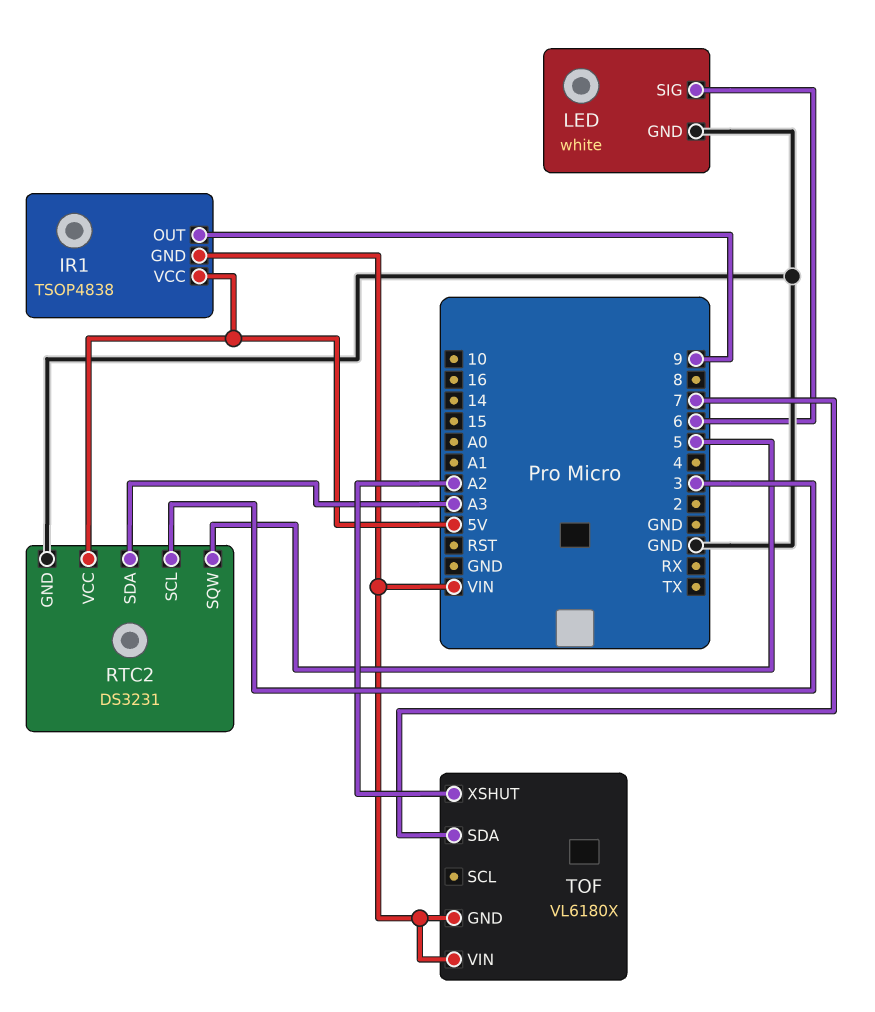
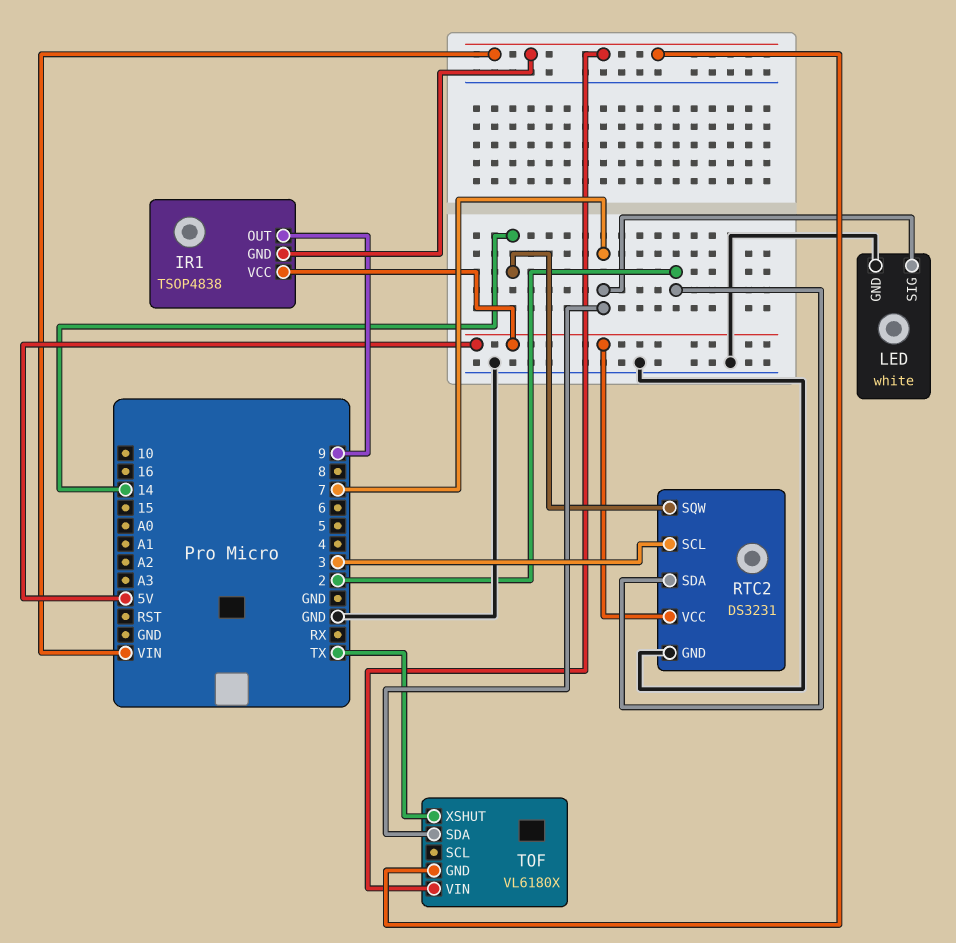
LED pin SIG: 6 -> 7
RTC2 pin SDA: A3 -> 2
RTC2 pin SQW: 5 -> 14
TOF pin XSHUT: A2 -> TX

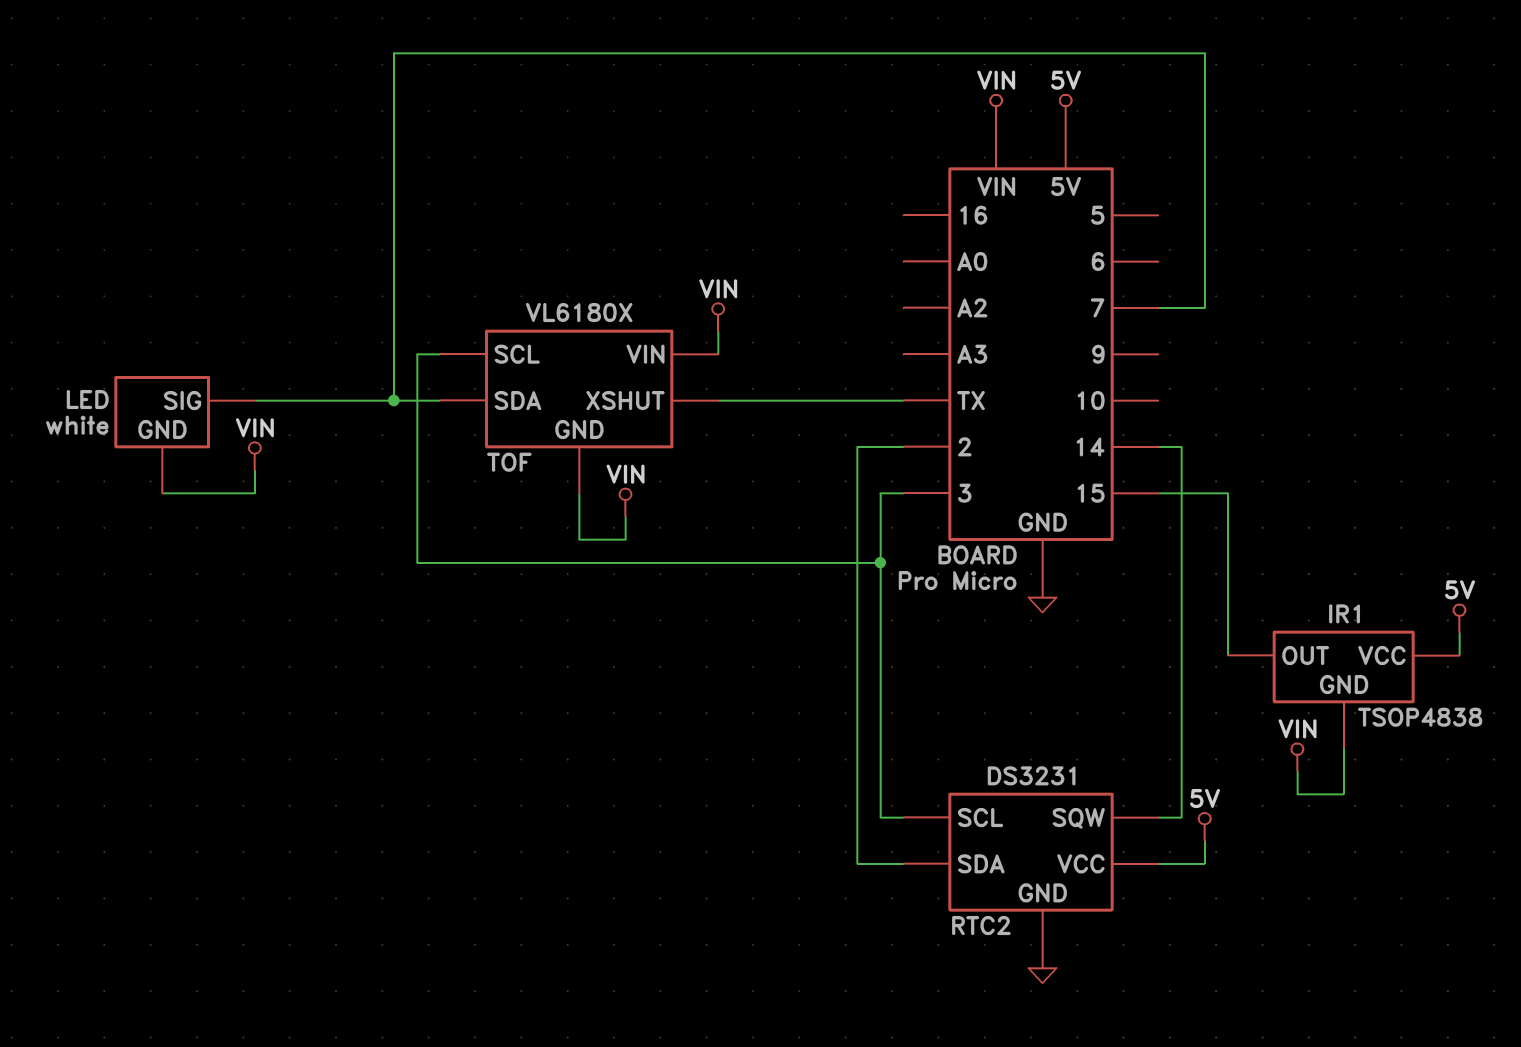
IR1 pin OUT: 9 -> 15
LED pin GND: GND -> VIN
TOF pin SCL: none -> 3

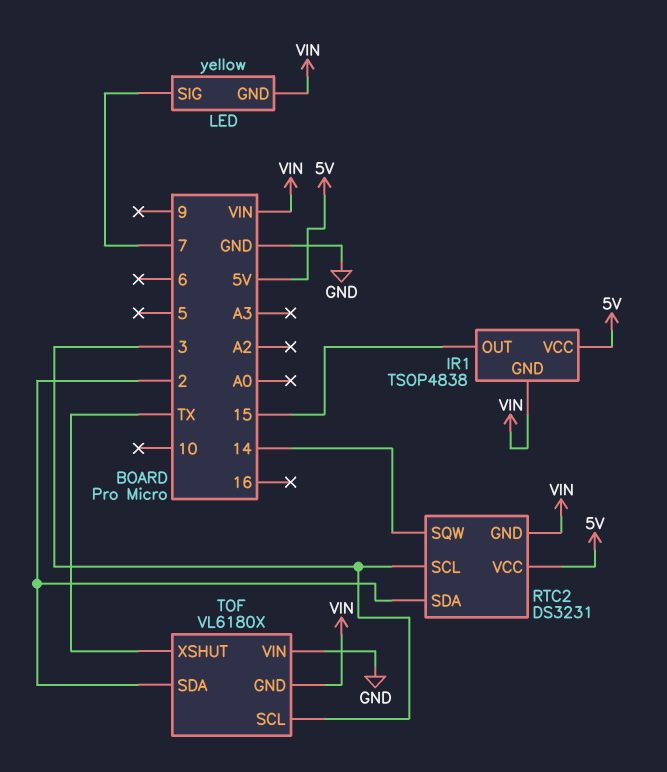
LED: white -> yellow
RTC2 pin GND: GND -> VIN
TOF pin SDA: 7 -> 2
TOF pin VIN: VIN -> GND

